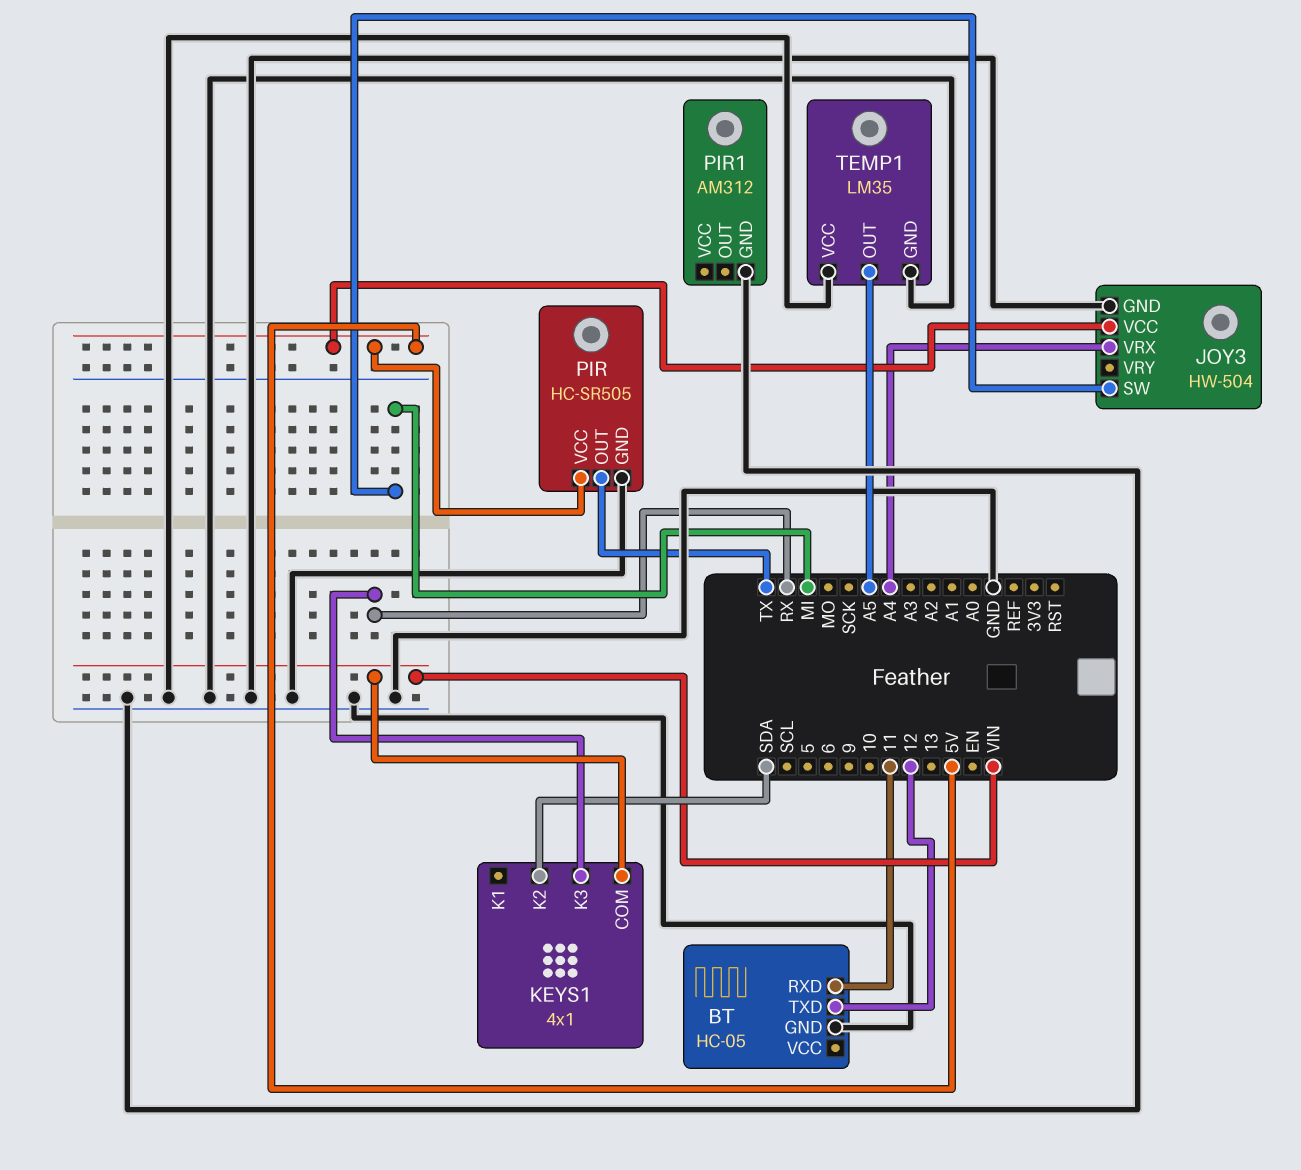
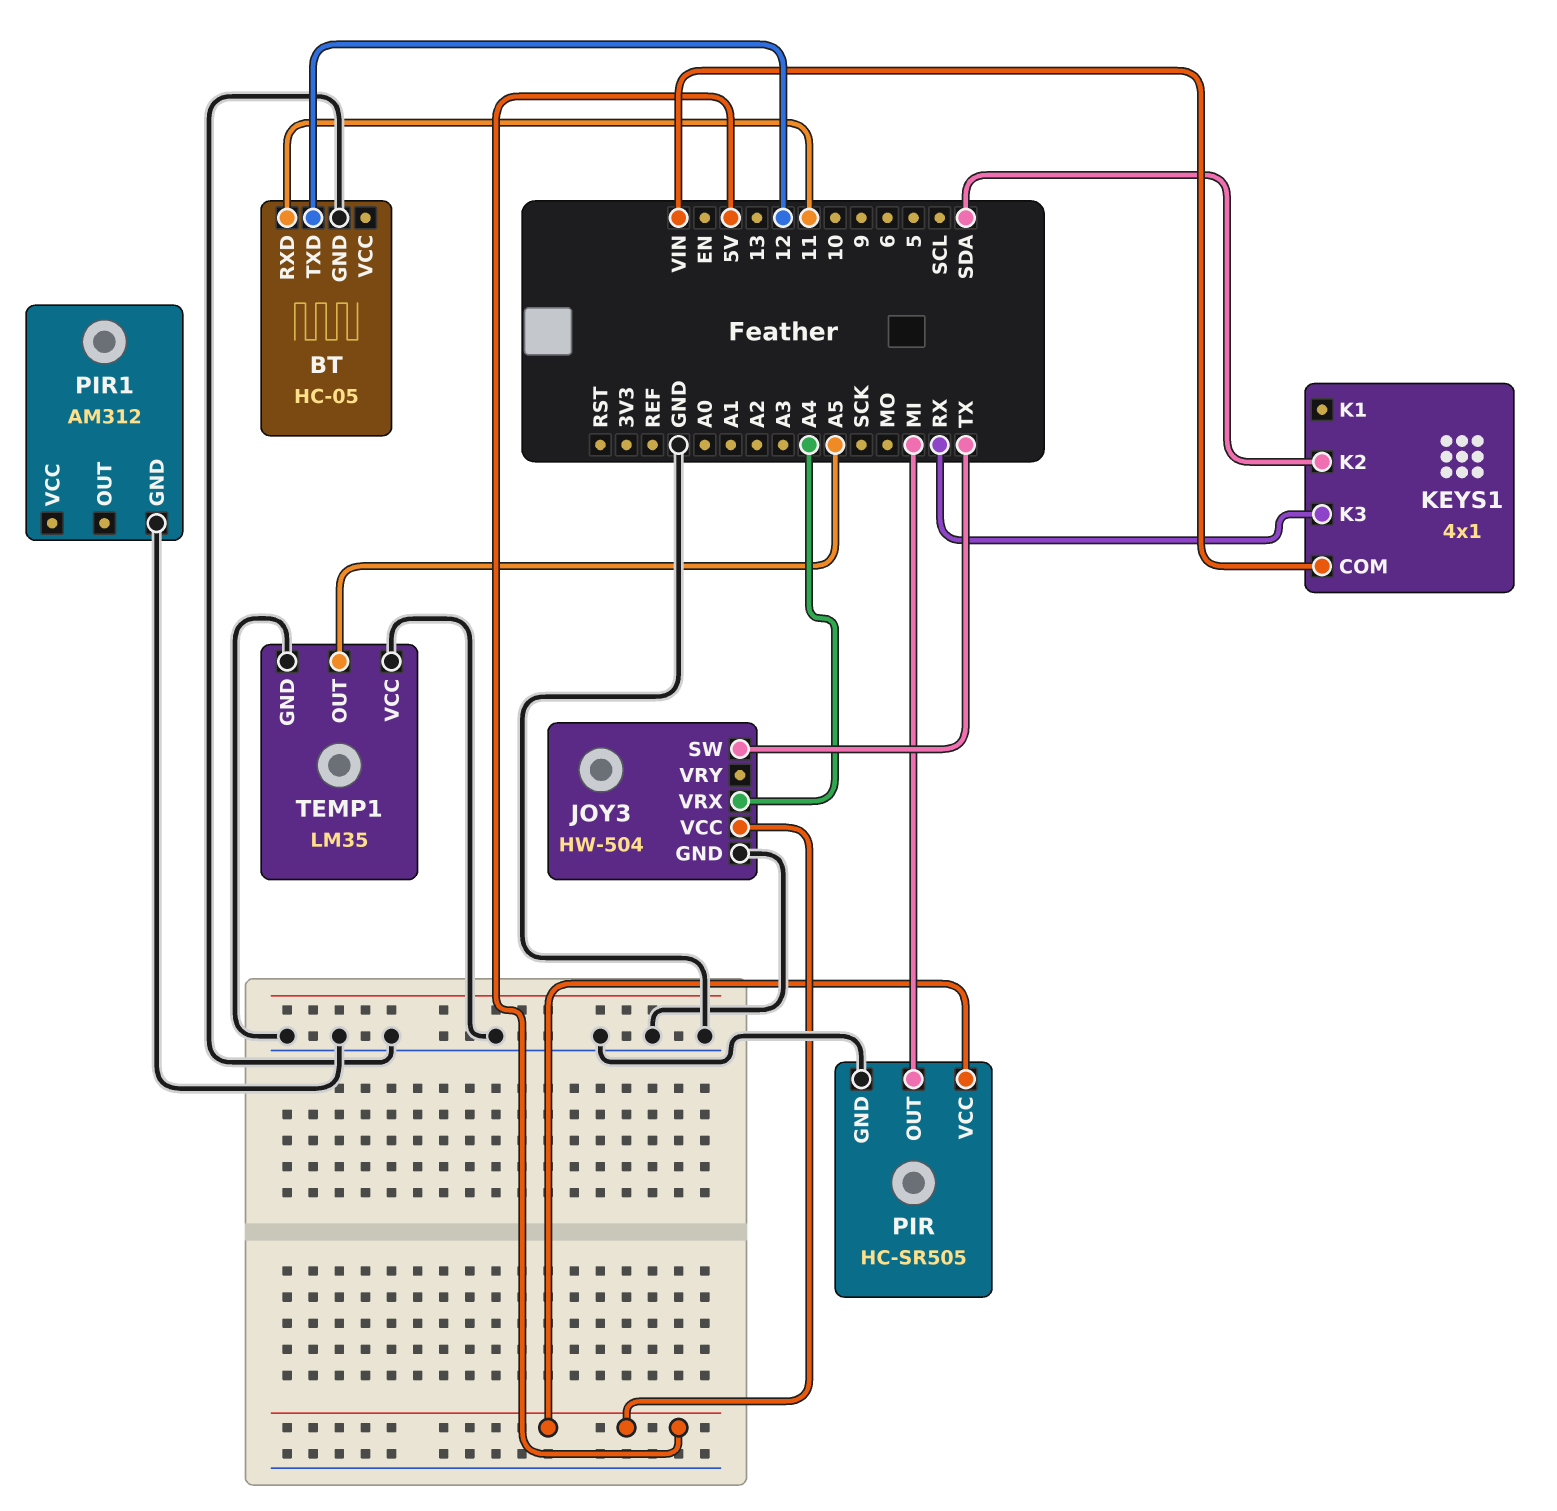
JOY3 pin SW: MI -> TX
PIR pin OUT: TX -> MI

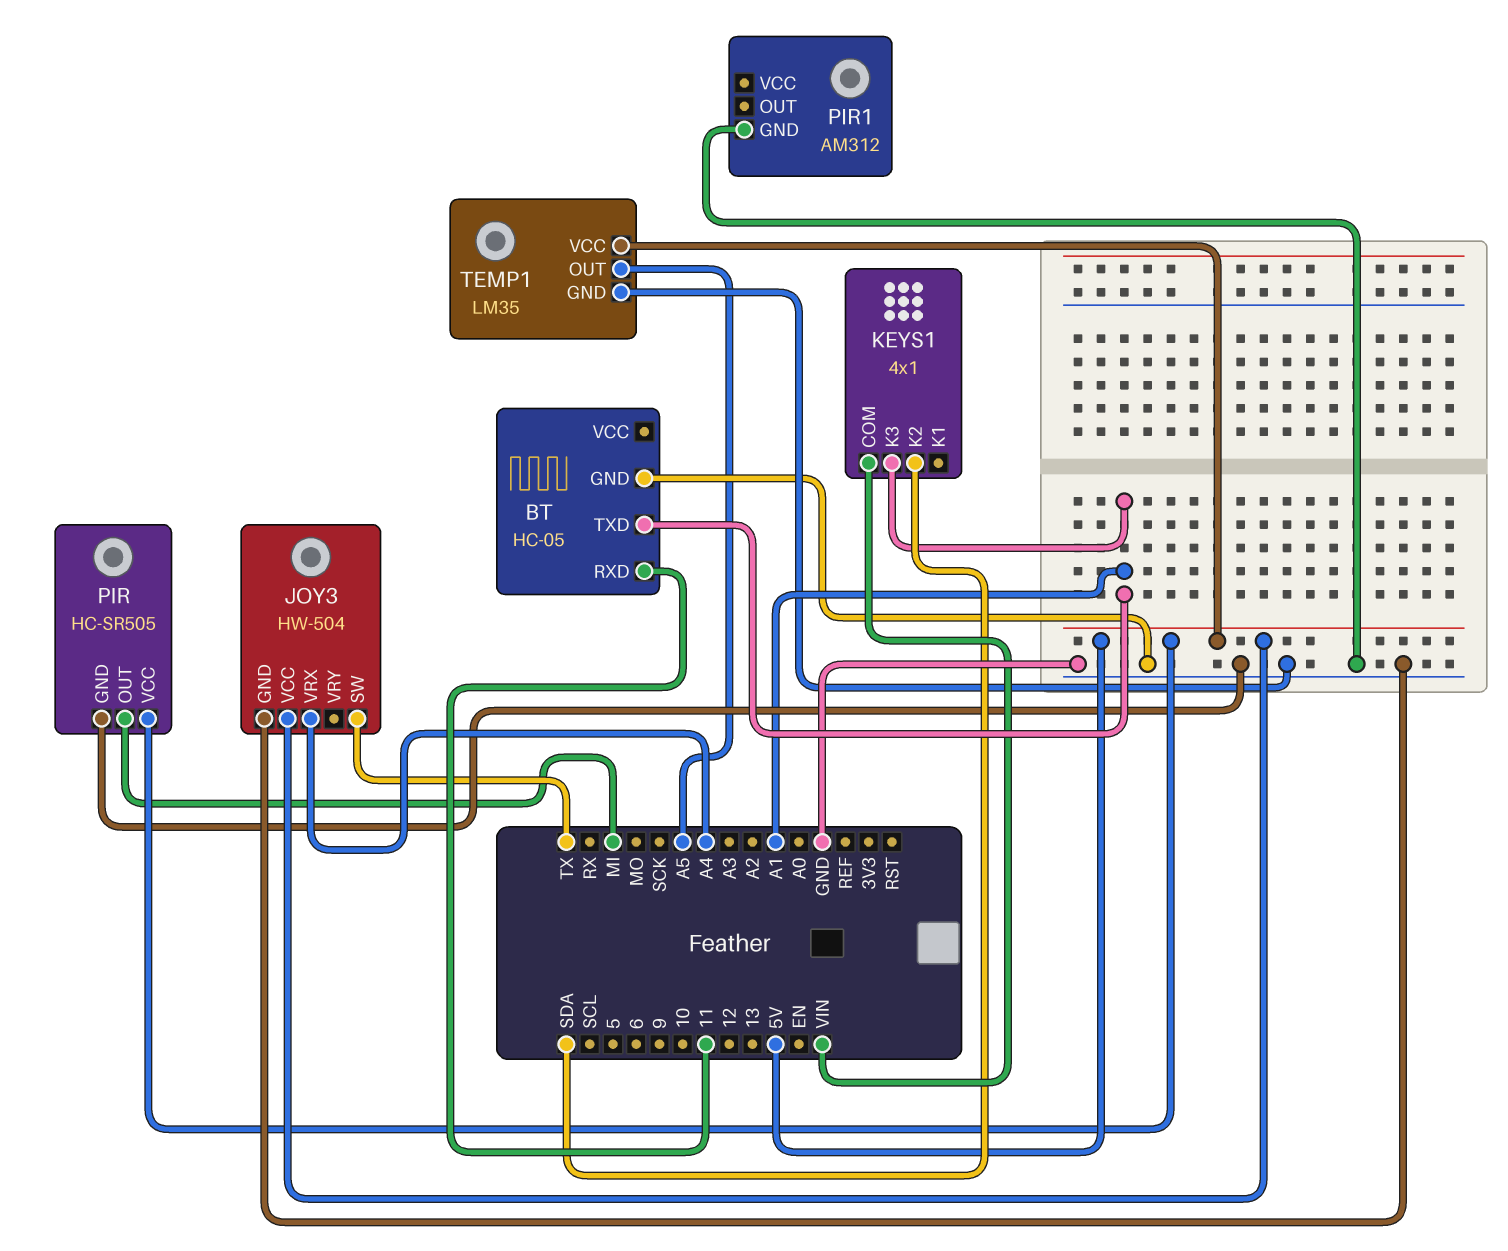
BT pin TXD: 12 -> A1
KEYS1 pin K3: RX -> A1
TEMP1 pin VCC: GND -> 5V

